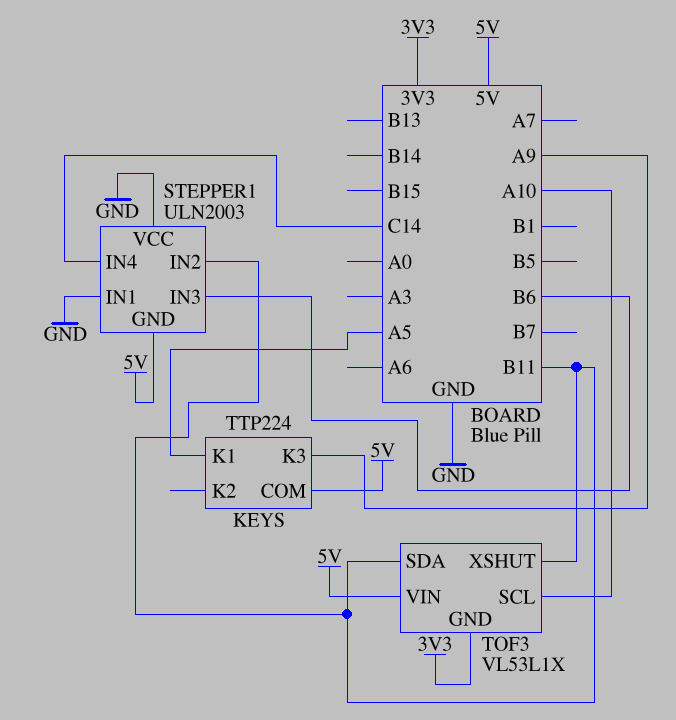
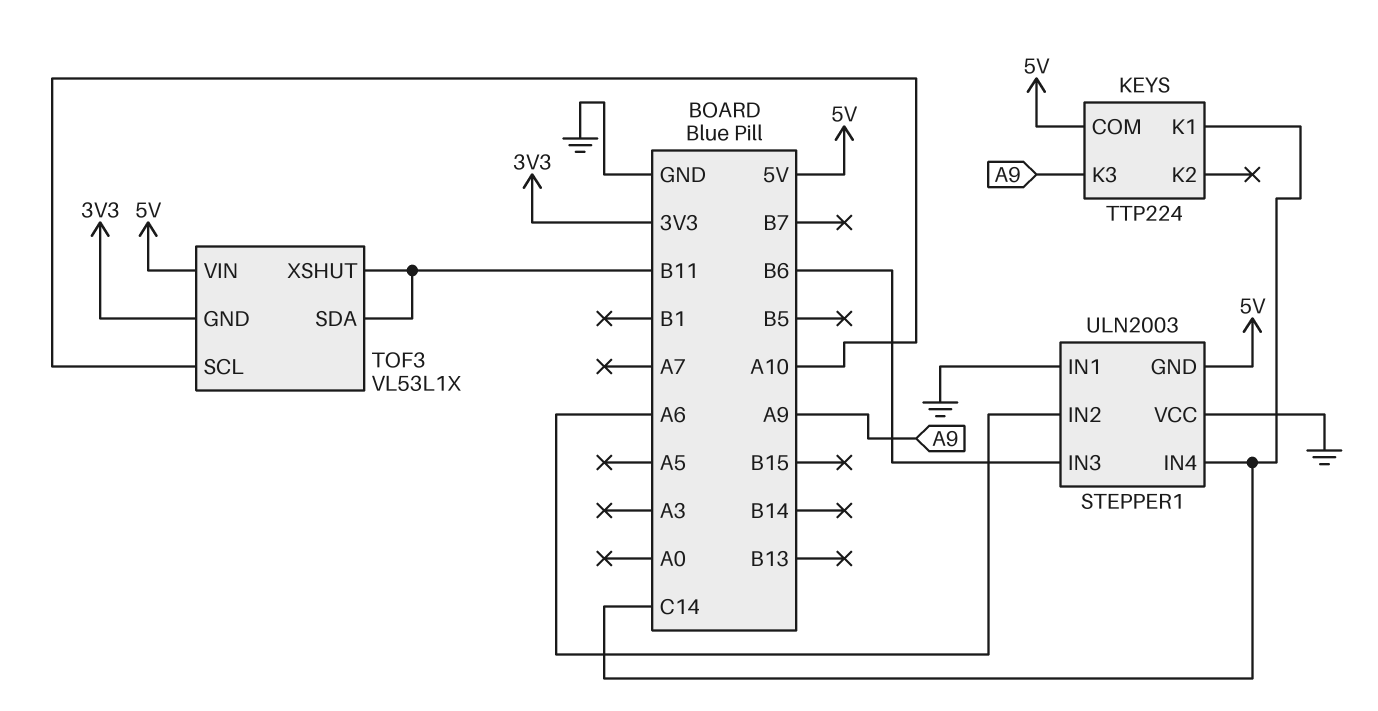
KEYS pin K1: A5 -> C14
STEPPER1 pin IN2: B11 -> A6

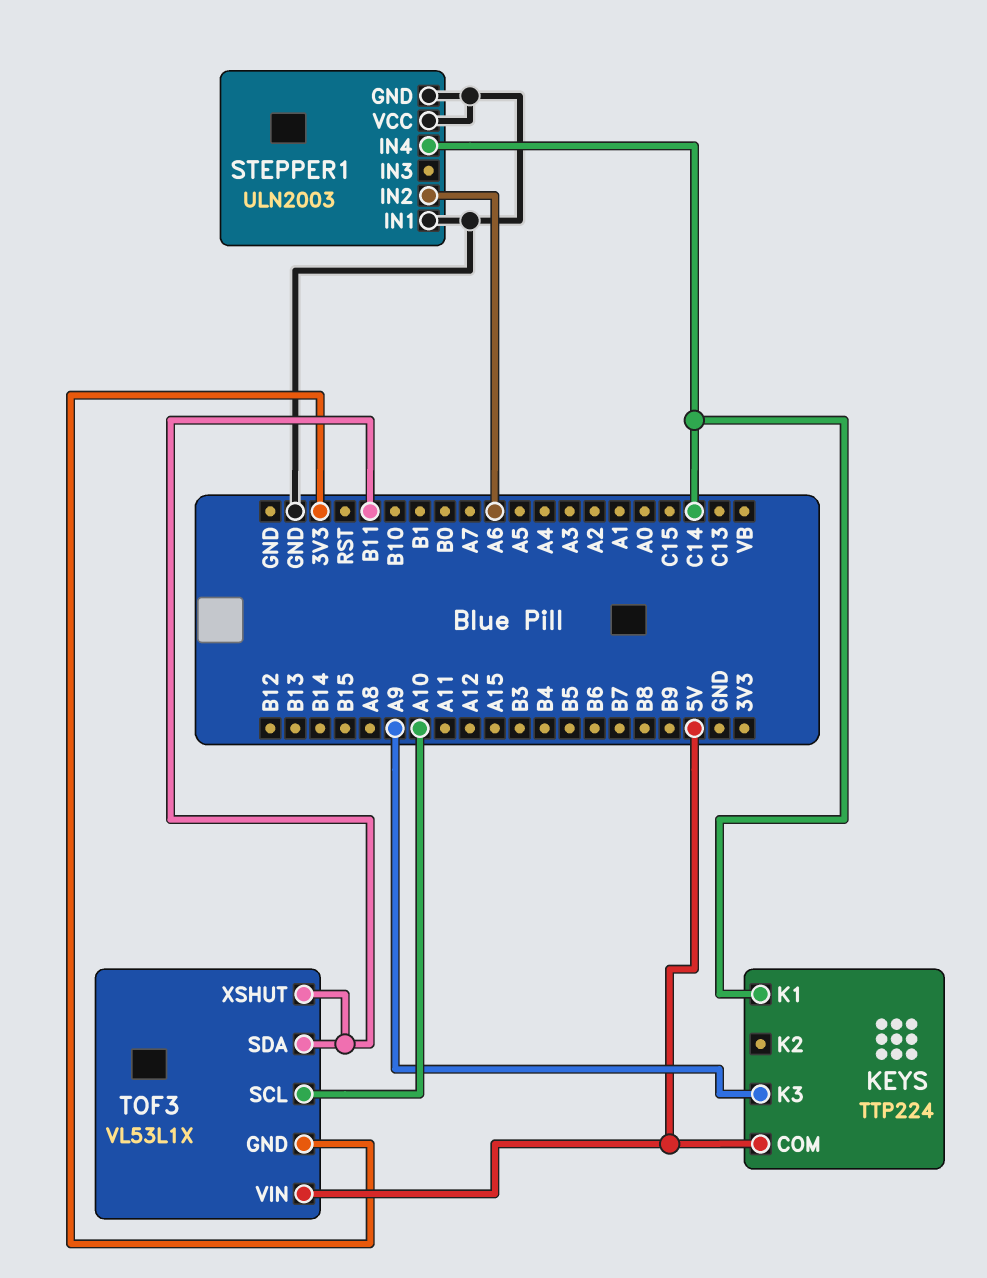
STEPPER1 pin GND: 5V -> GND
STEPPER1 pin IN3: B6 -> none

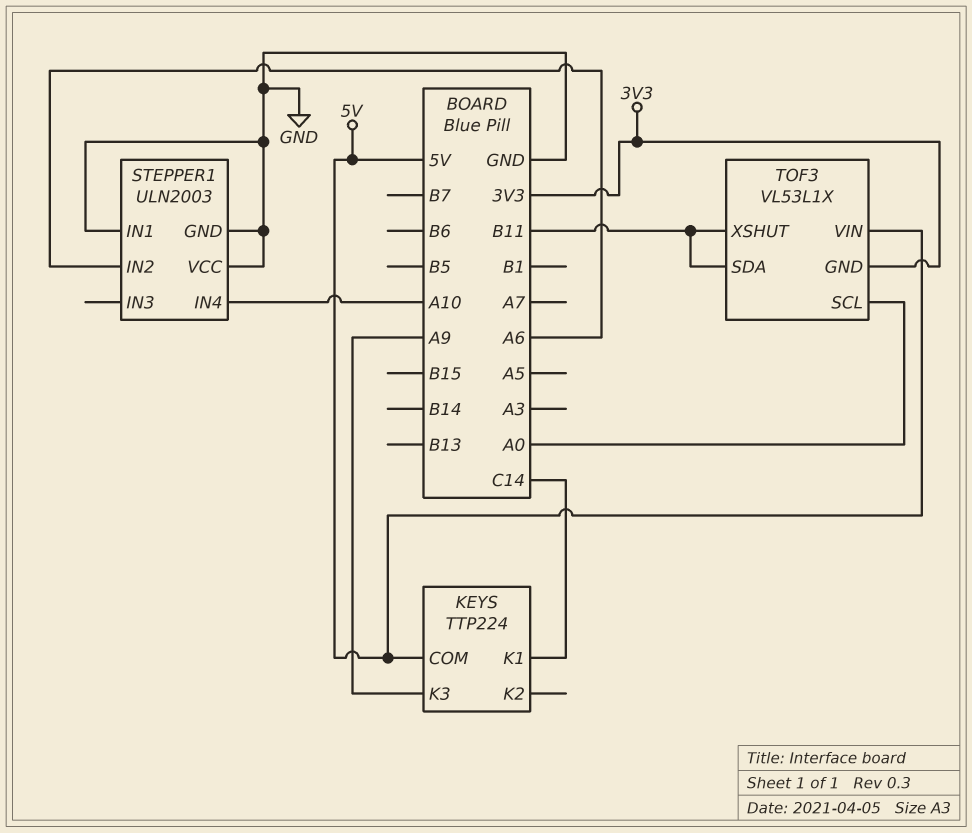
STEPPER1 pin IN4: C14 -> A10
TOF3 pin SCL: A10 -> A0

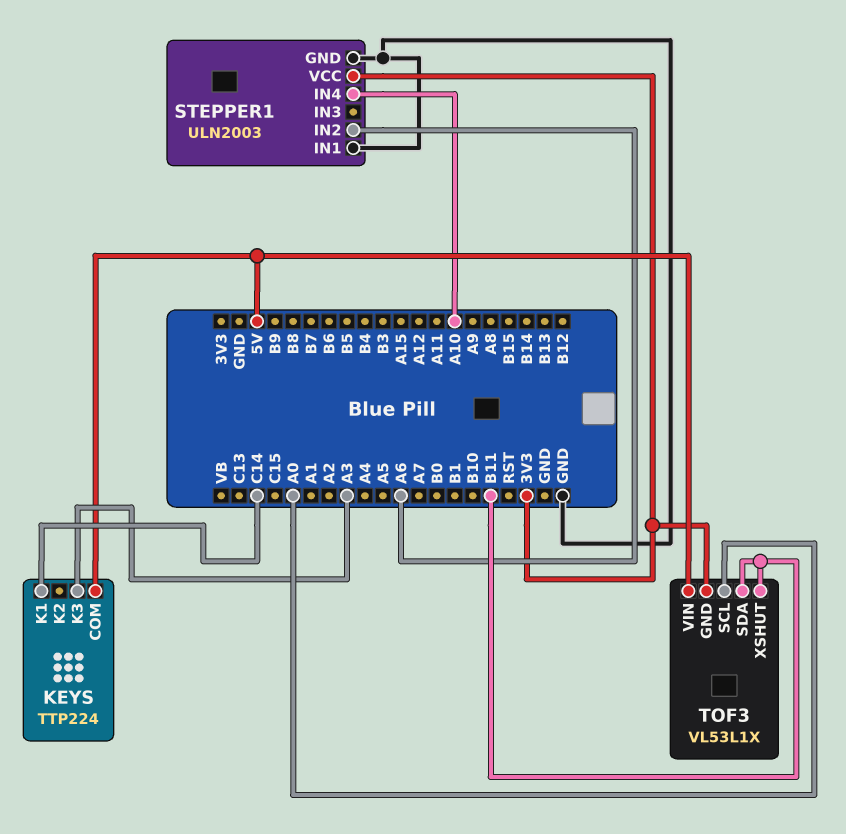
KEYS pin K3: A9 -> A3
STEPPER1 pin VCC: GND -> 3V3

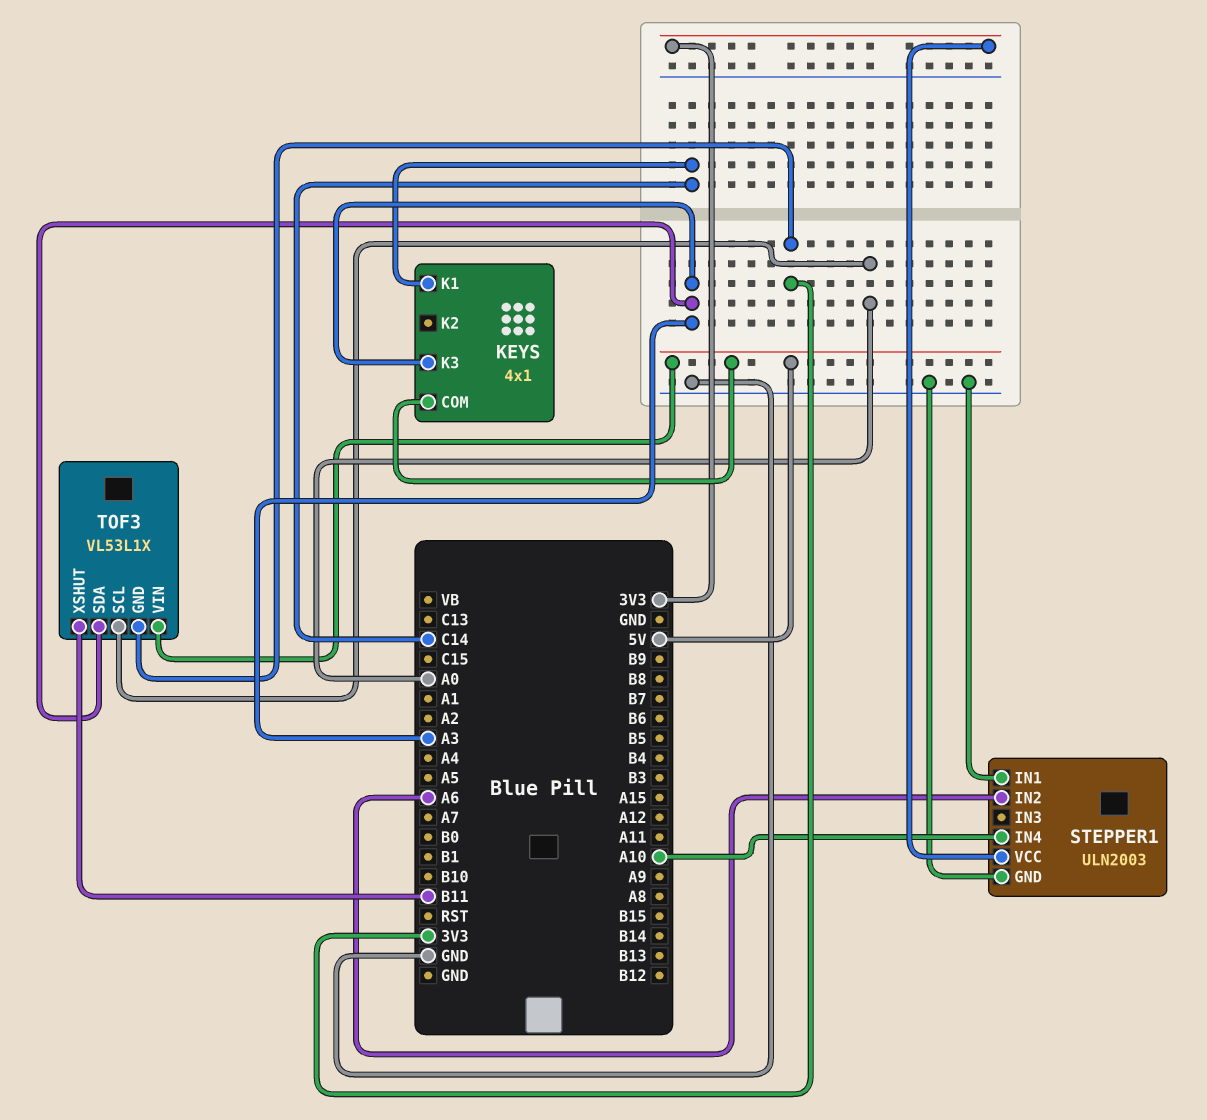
KEYS: TTP224 -> 4x1
TOF3 pin SDA: B11 -> A3

